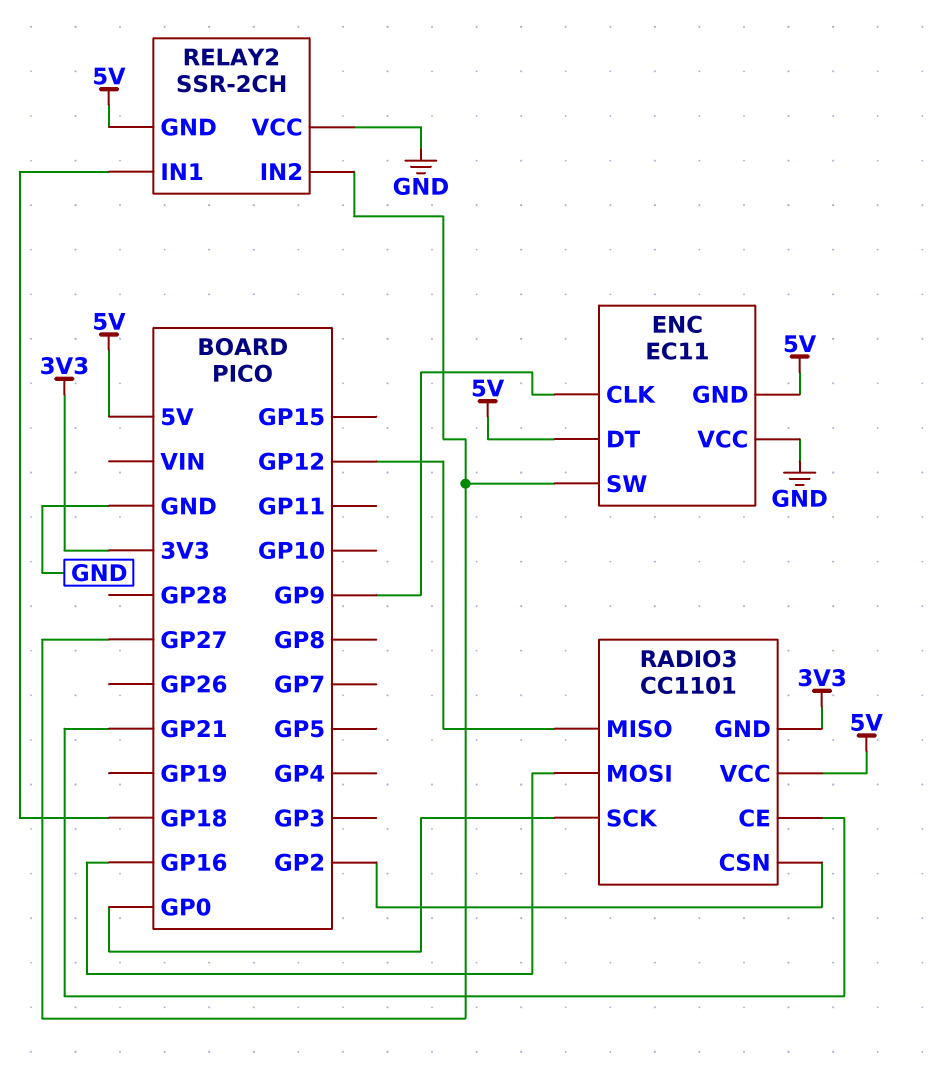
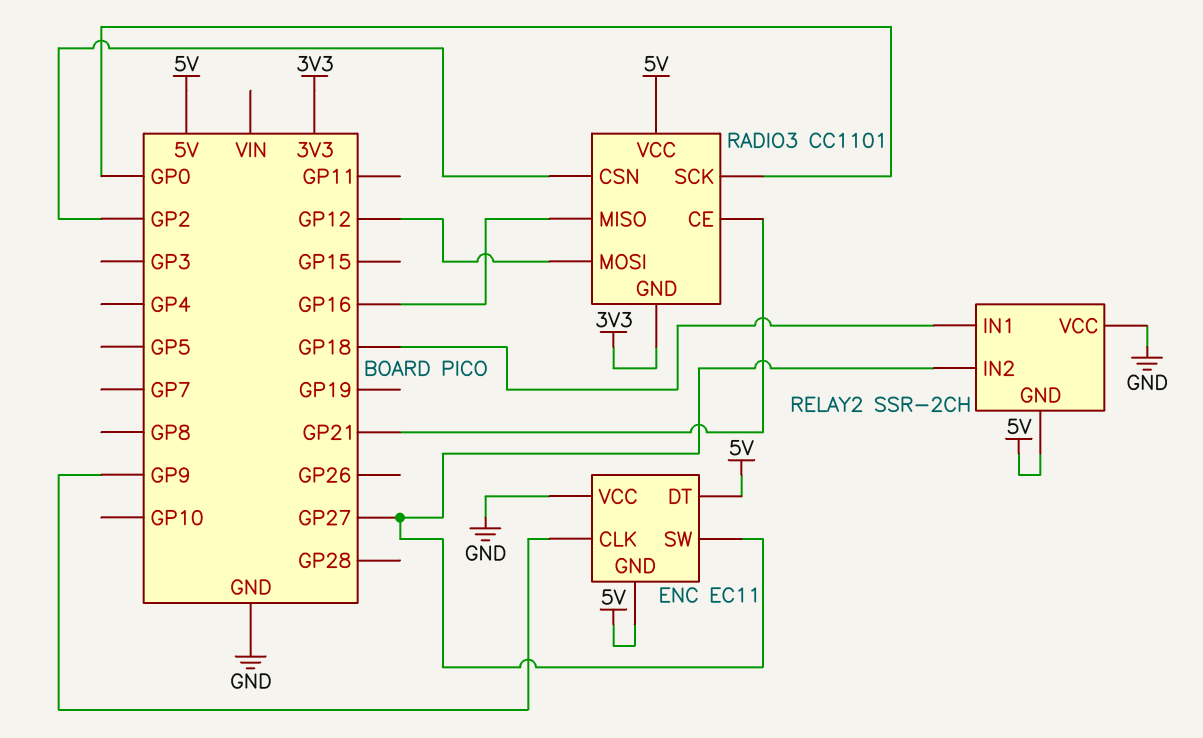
RADIO3 pin MISO: GP12 -> GP16
RADIO3 pin MOSI: GP16 -> GP12

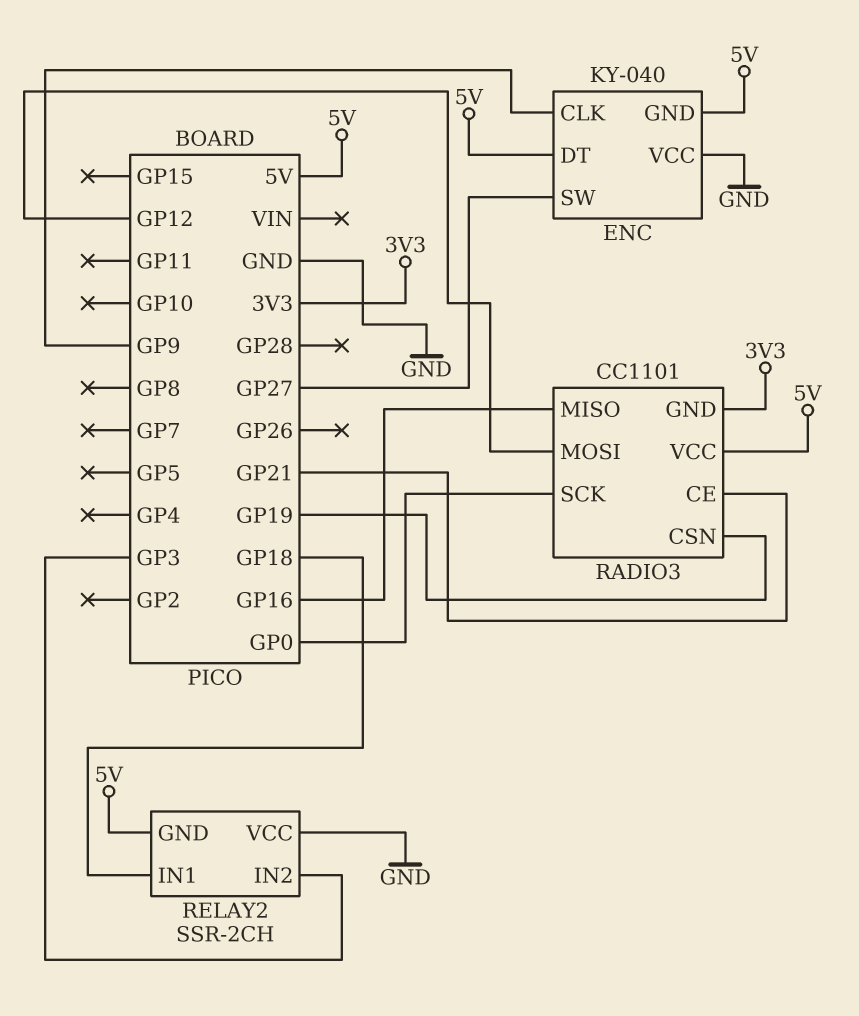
ENC: EC11 -> KY-040
RADIO3 pin CSN: GP2 -> GP19
RELAY2 pin IN2: GP27 -> GP3

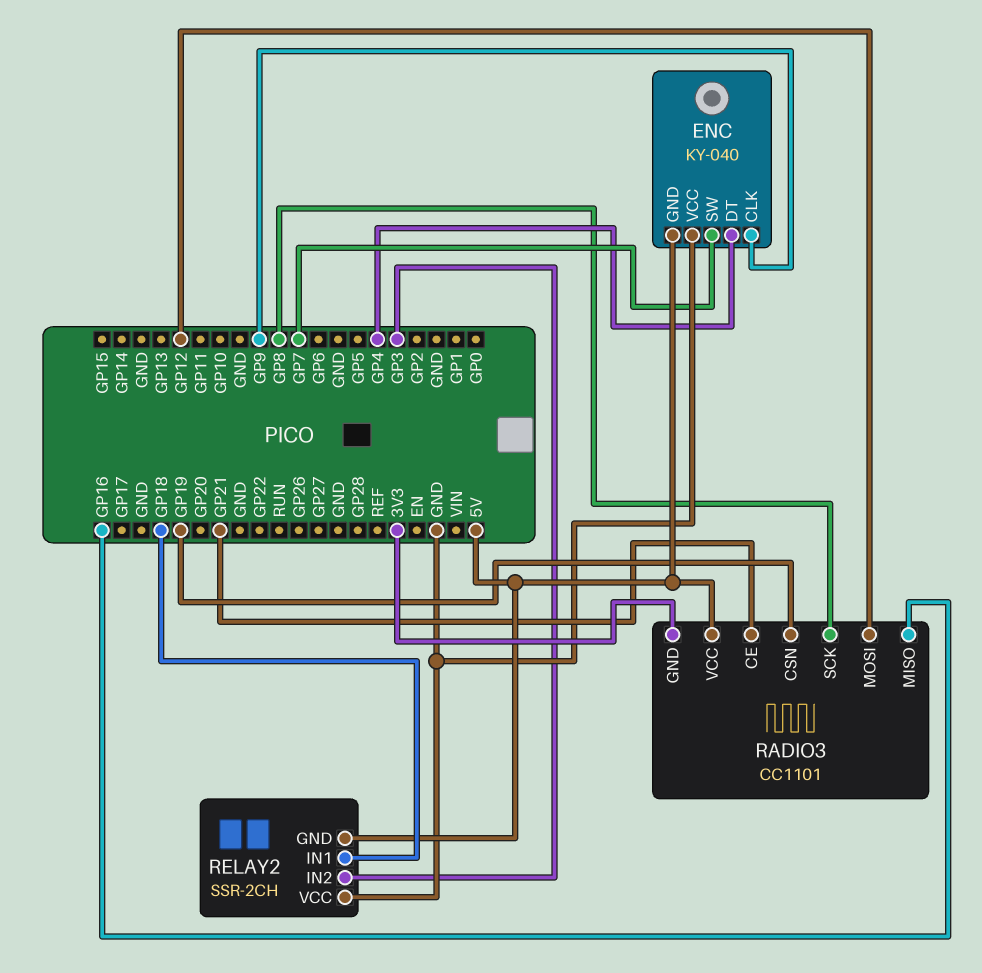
ENC pin DT: 5V -> GP4
ENC pin SW: GP27 -> GP7
RADIO3 pin SCK: GP0 -> GP8

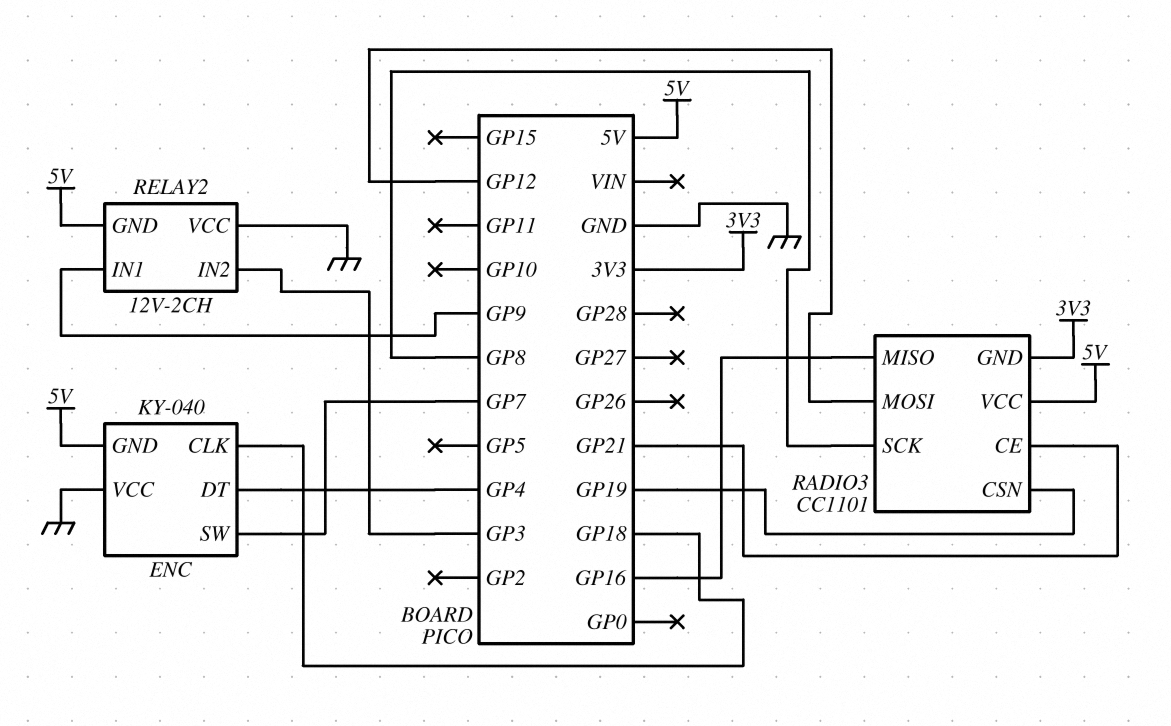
ENC pin CLK: GP9 -> GP18
RELAY2: SSR-2CH -> 12V-2CH
RELAY2 pin IN1: GP18 -> GP9

